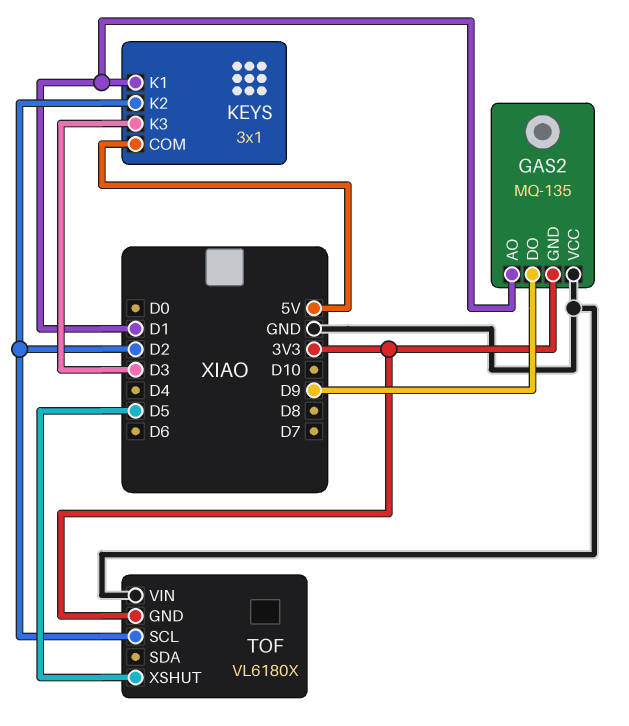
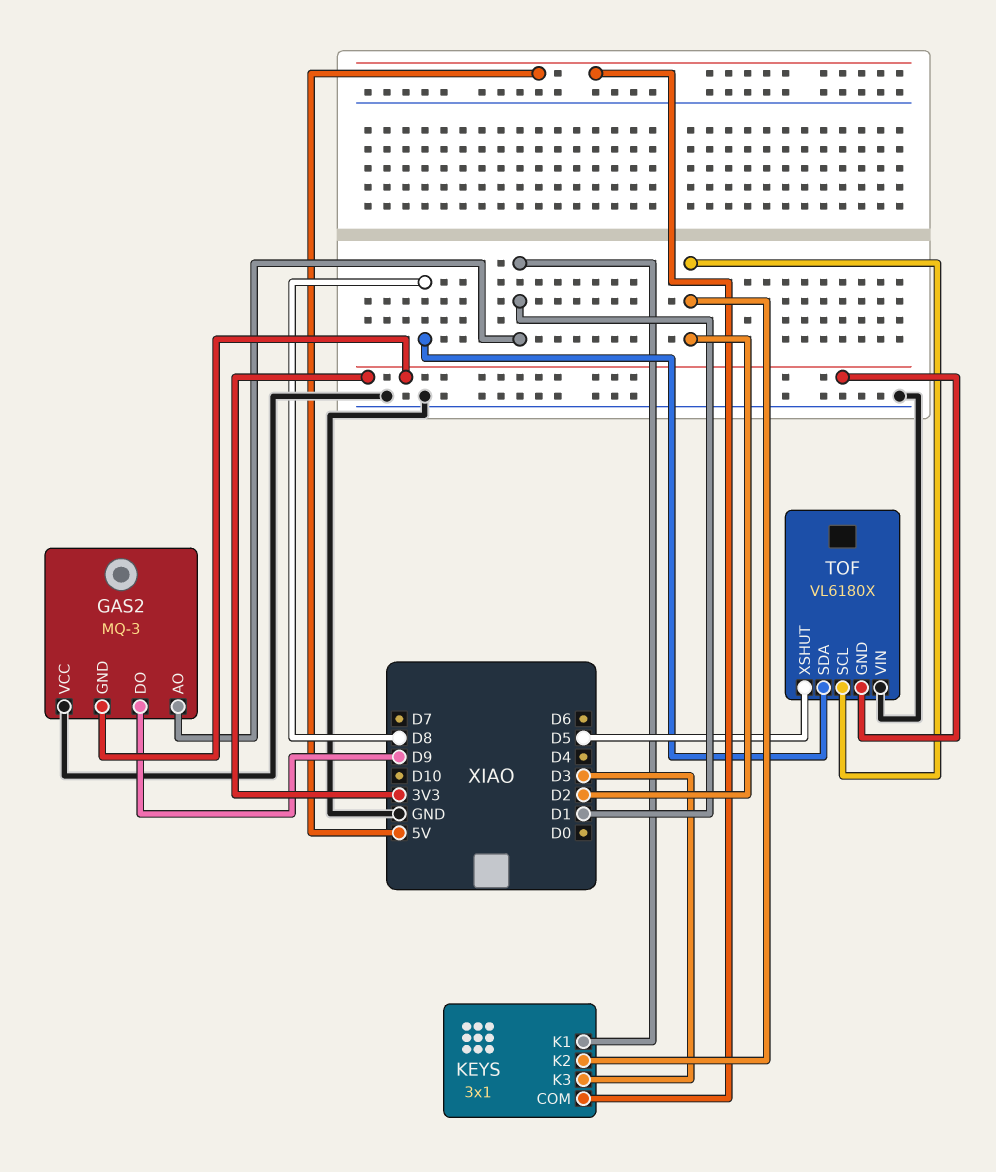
GAS2: MQ-135 -> MQ-3
TOF pin SDA: none -> D8

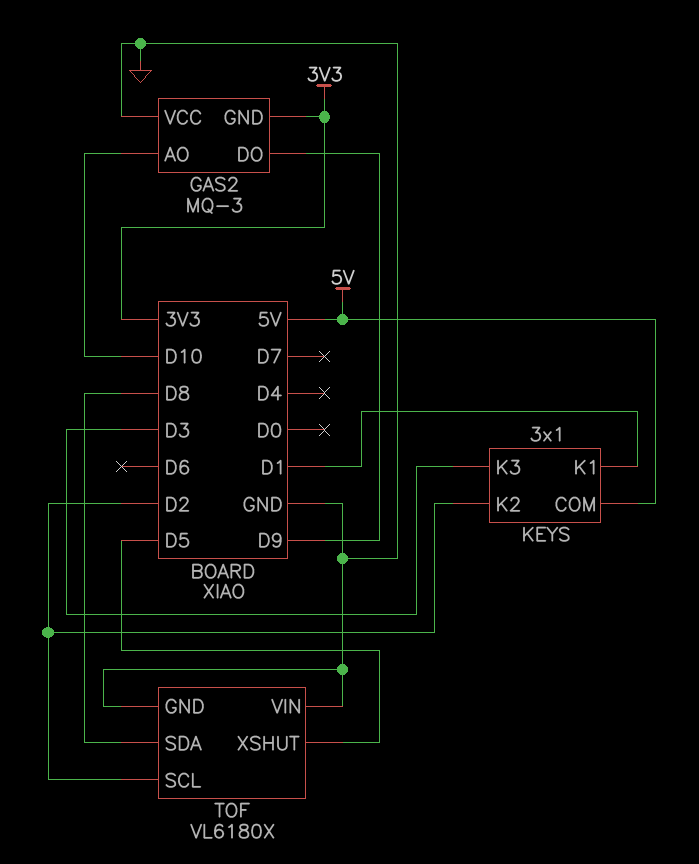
GAS2 pin AO: D1 -> D10
TOF pin GND: 3V3 -> GND

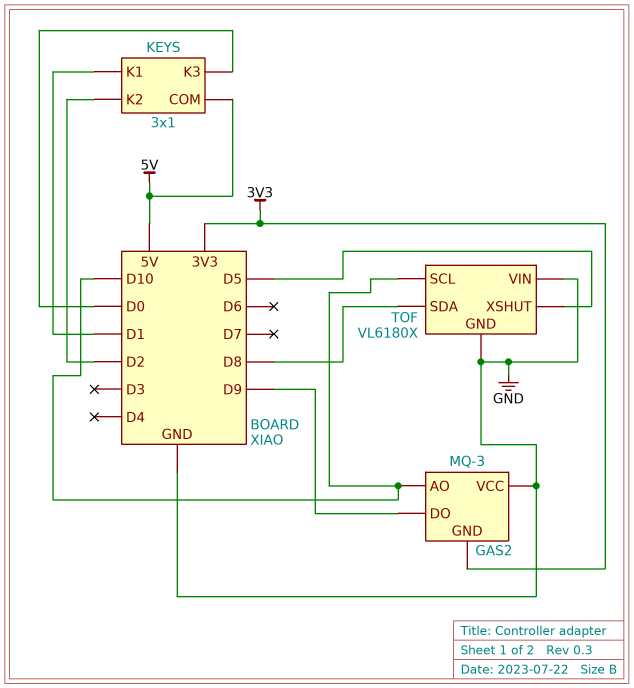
KEYS pin K3: D3 -> D0
TOF pin SCL: D2 -> D10

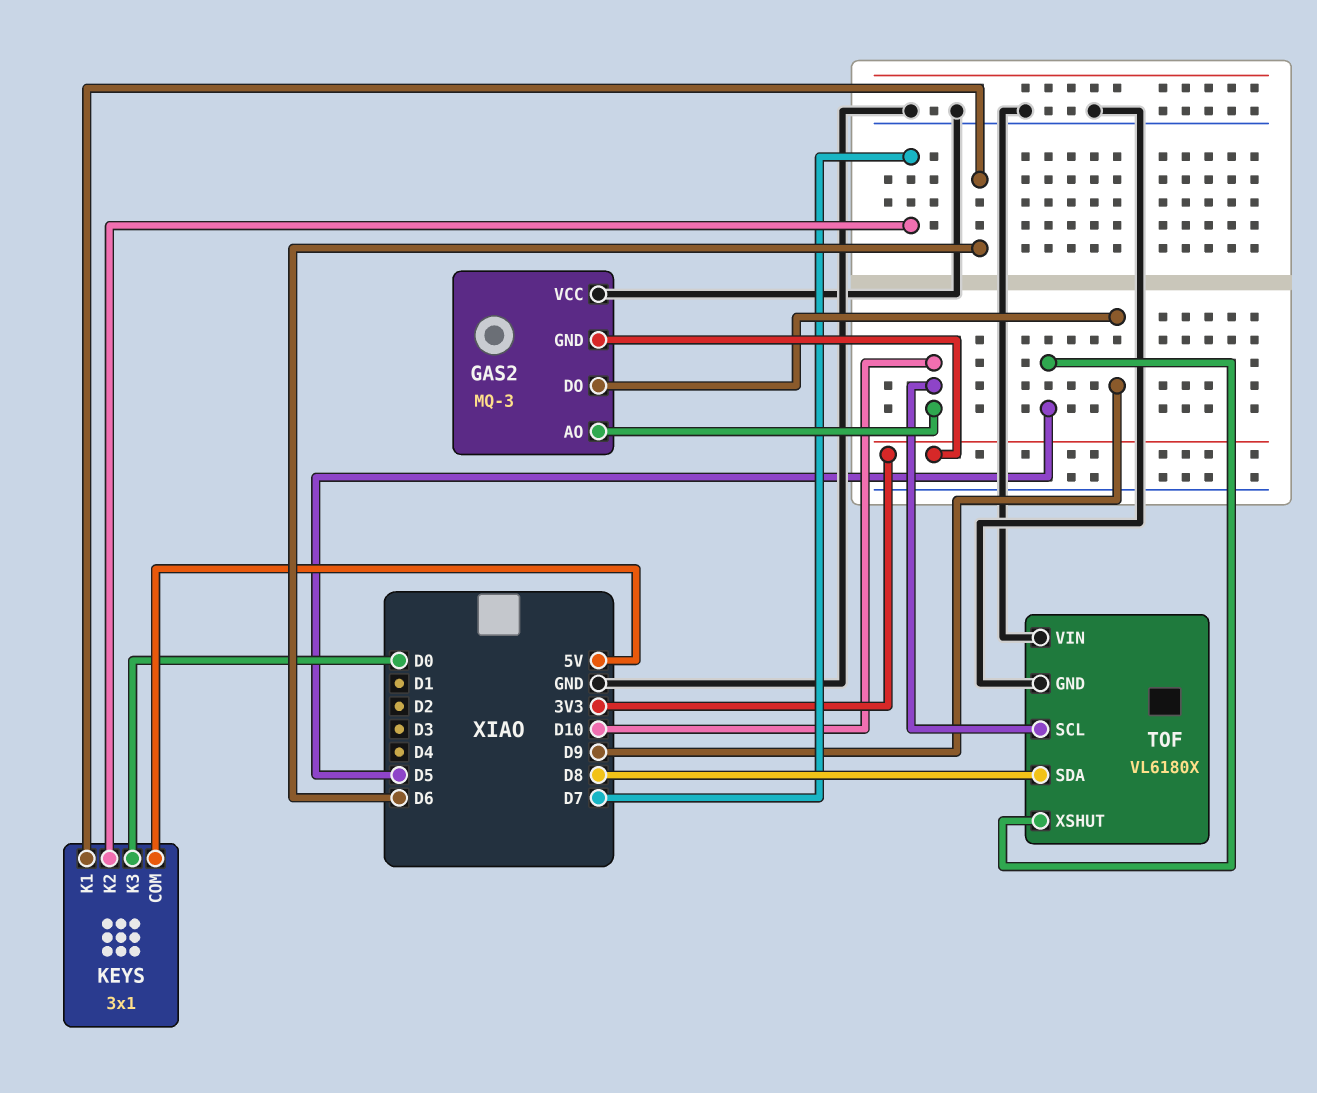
KEYS pin K1: D1 -> D6
KEYS pin K2: D2 -> D7

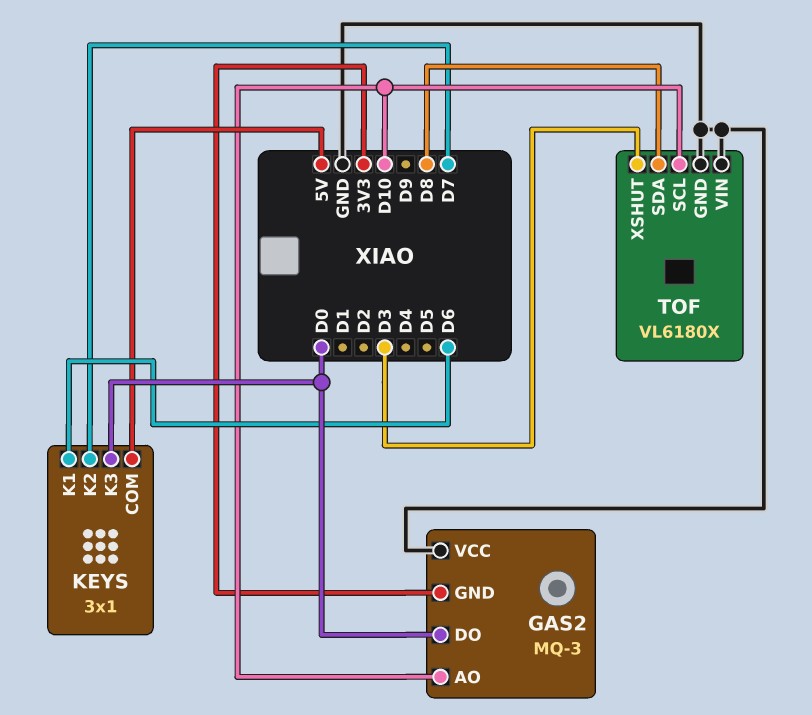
GAS2 pin DO: D9 -> D0
TOF pin XSHUT: D5 -> D3

